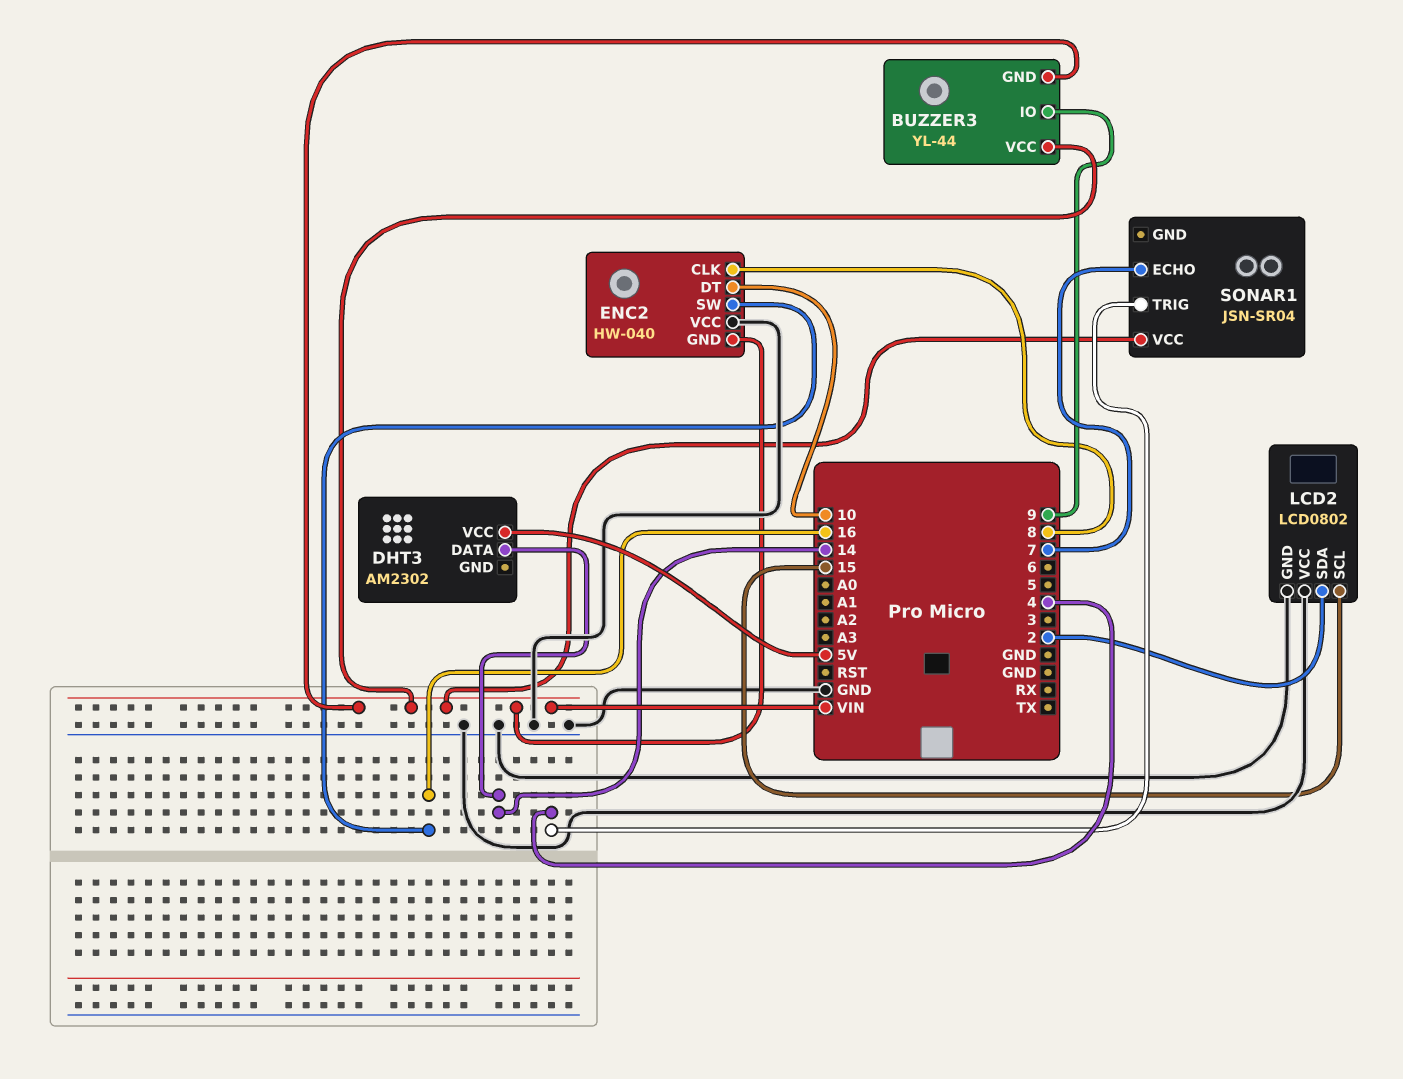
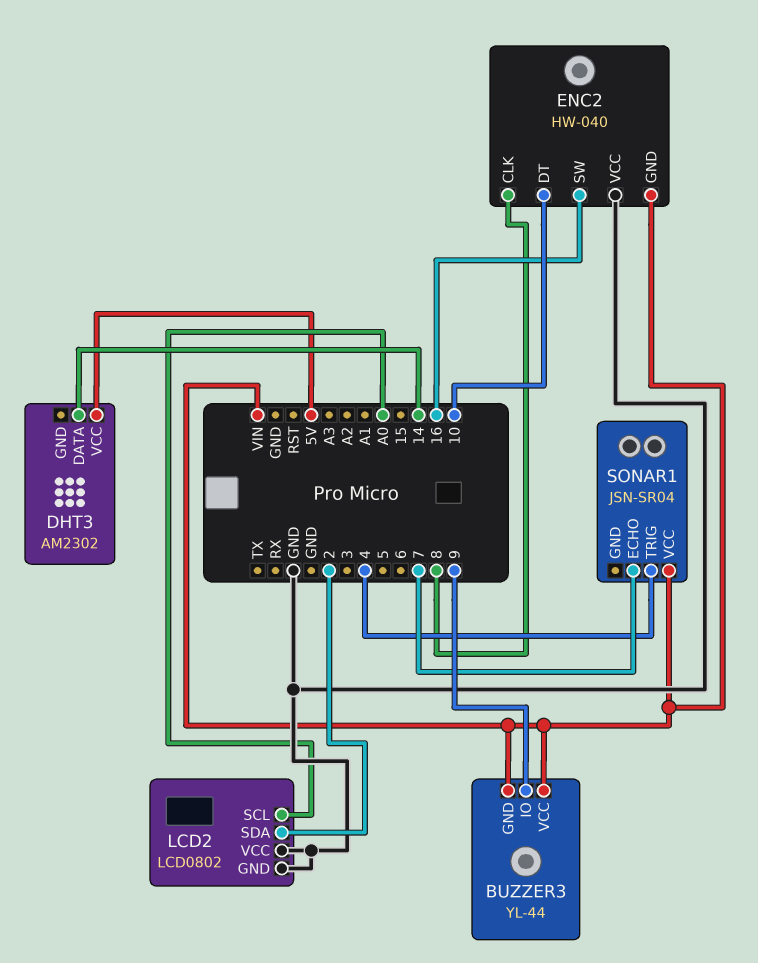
LCD2 pin SCL: 15 -> A0

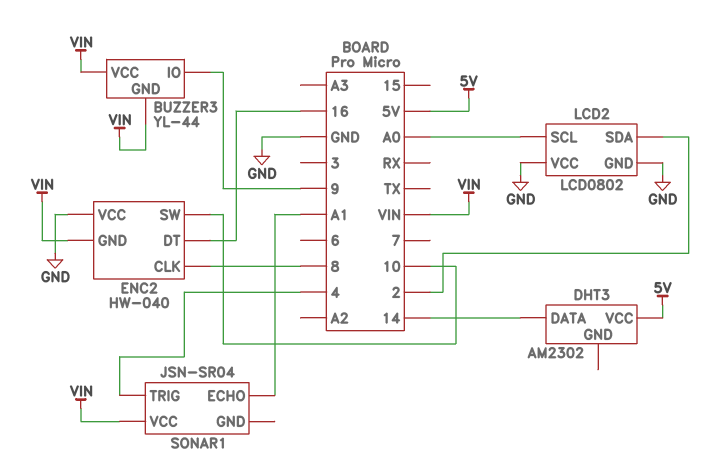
ENC2 pin DT: 10 -> 16
ENC2 pin SW: 16 -> 10
SONAR1 pin ECHO: 7 -> A1

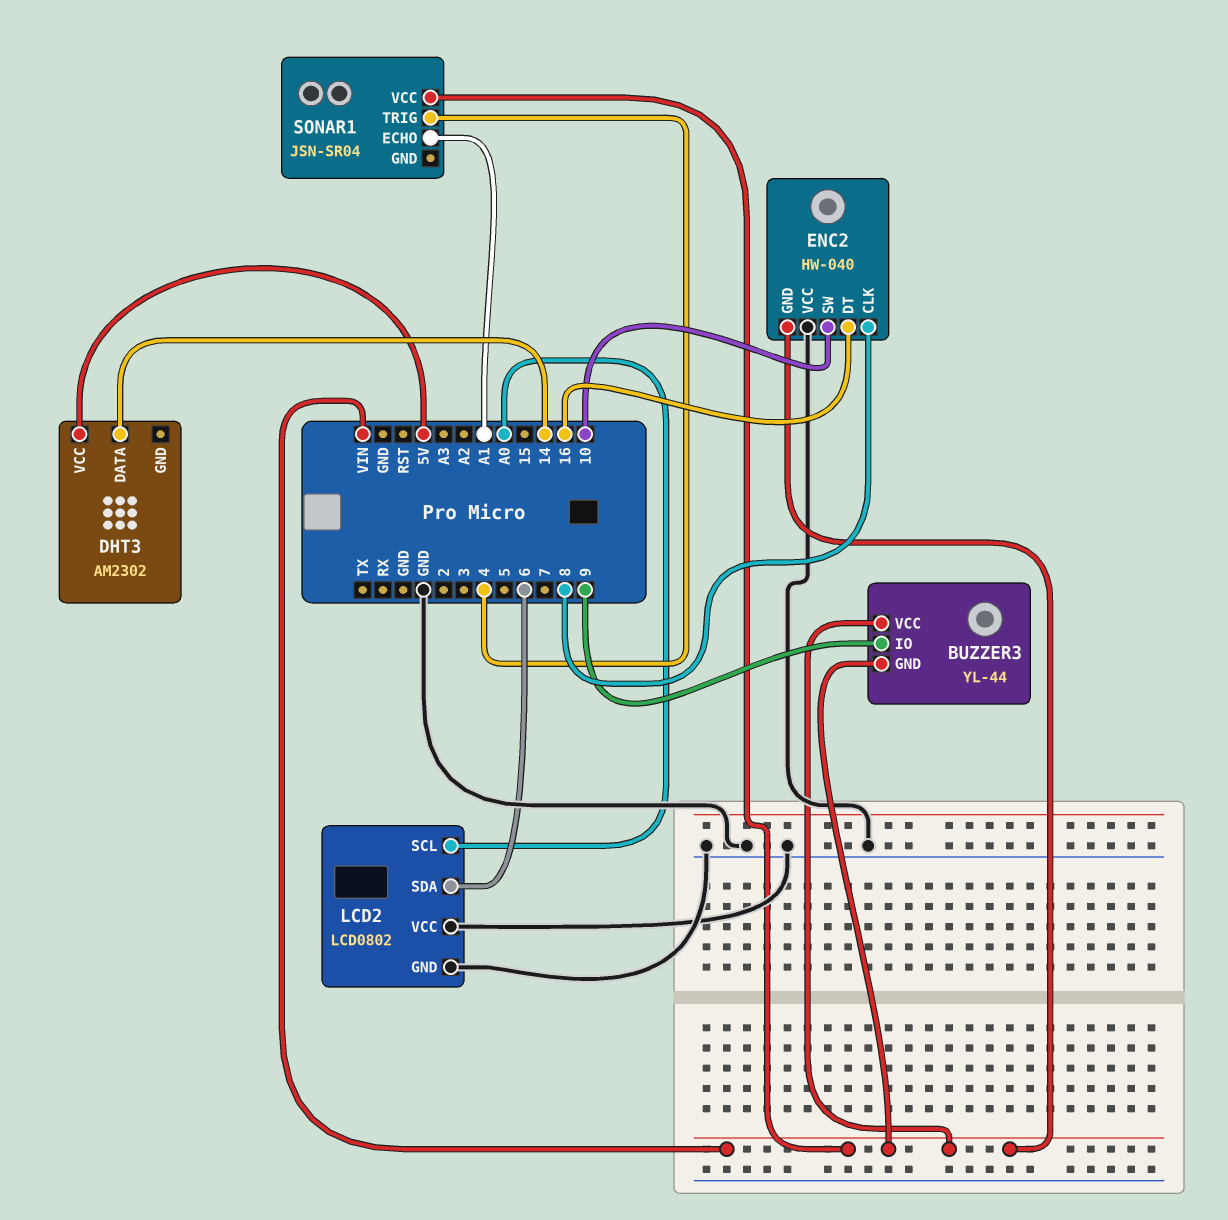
LCD2 pin SDA: 2 -> 6

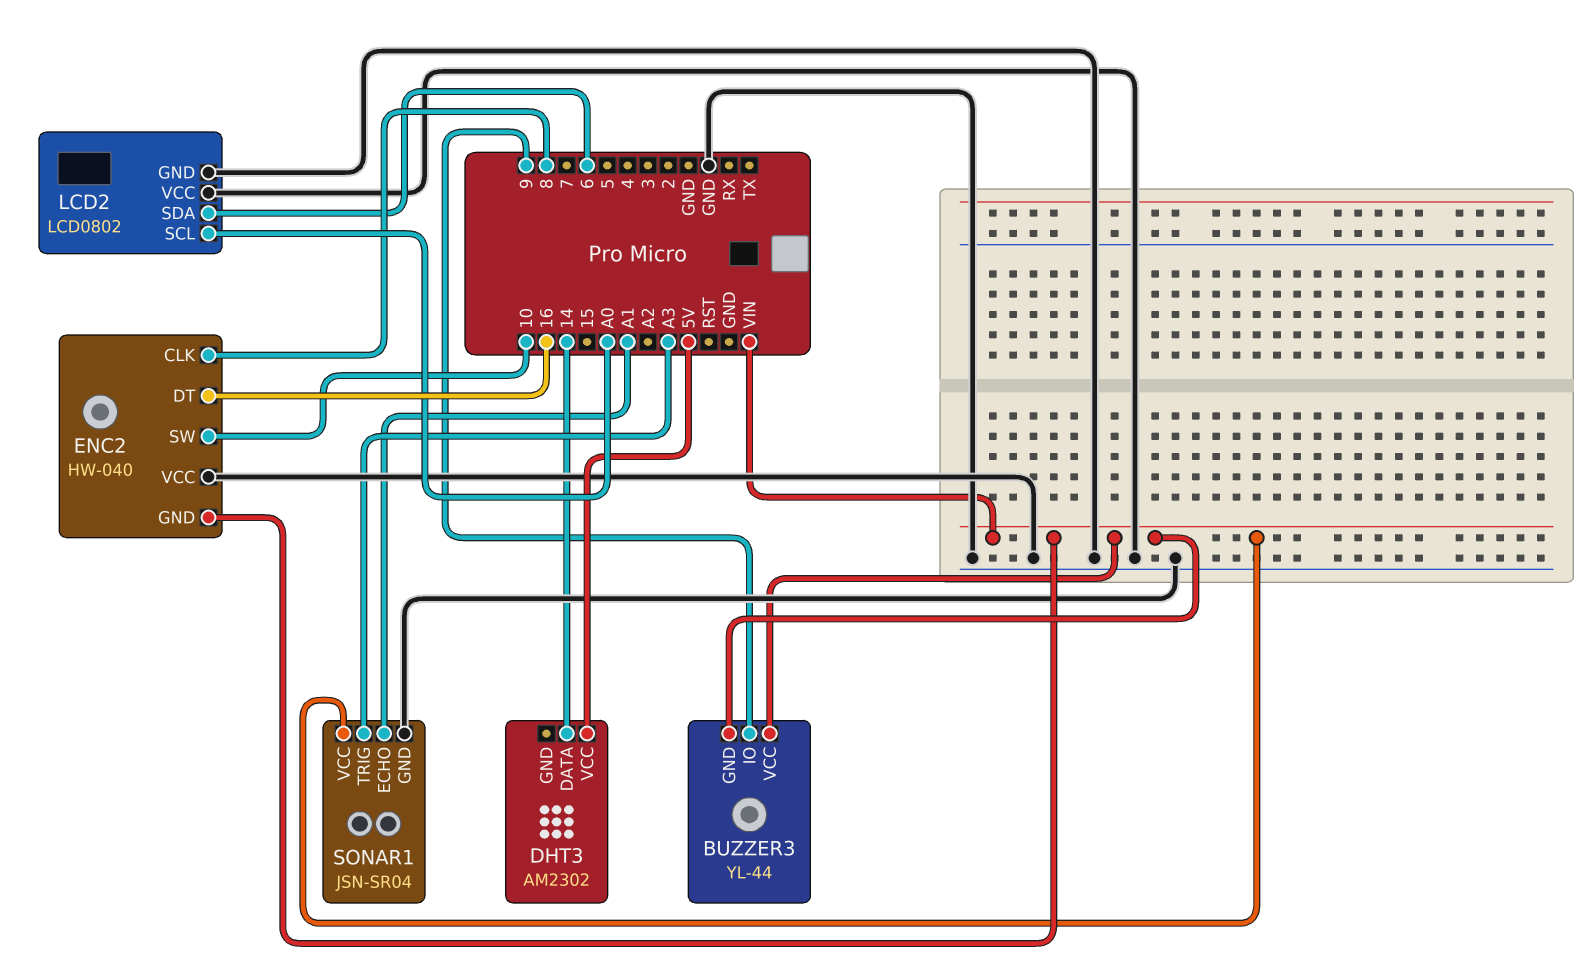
SONAR1 pin GND: none -> GND
SONAR1 pin TRIG: 4 -> A3

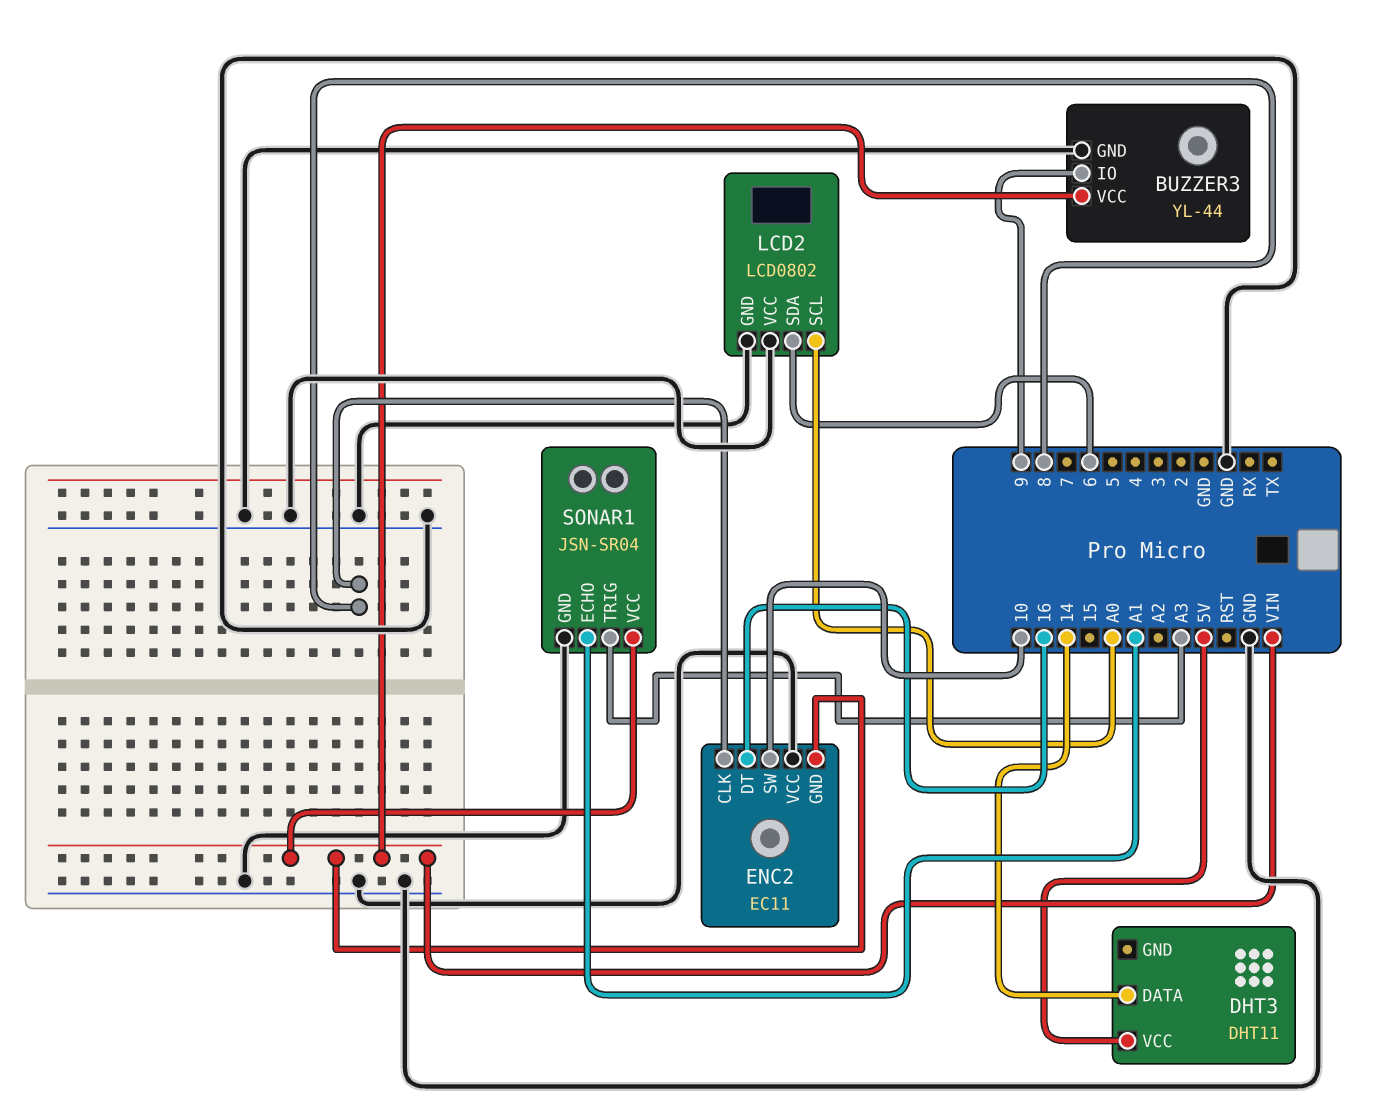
BUZZER3 pin GND: VIN -> GND
DHT3: AM2302 -> DHT11
ENC2: HW-040 -> EC11

